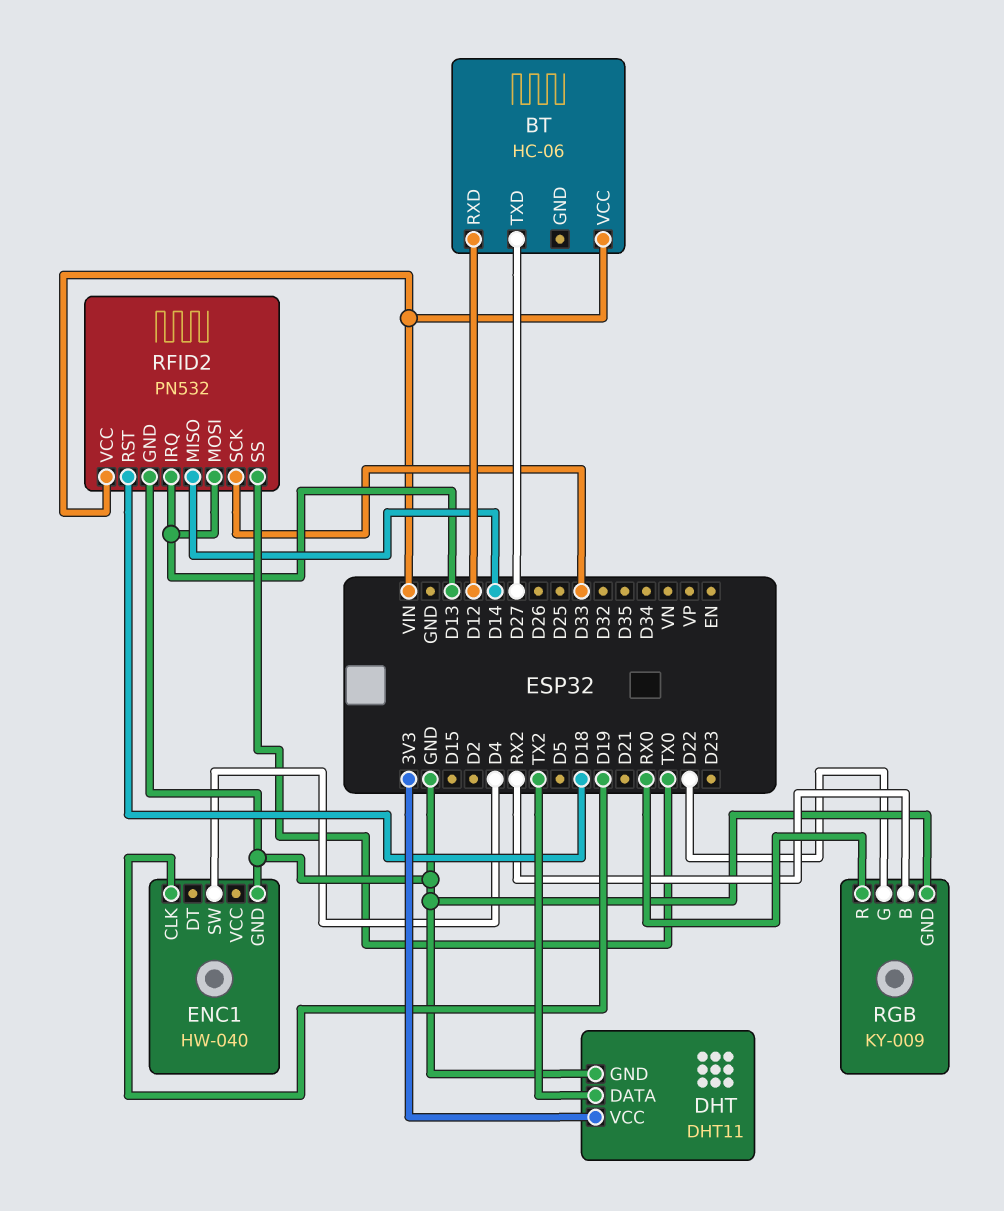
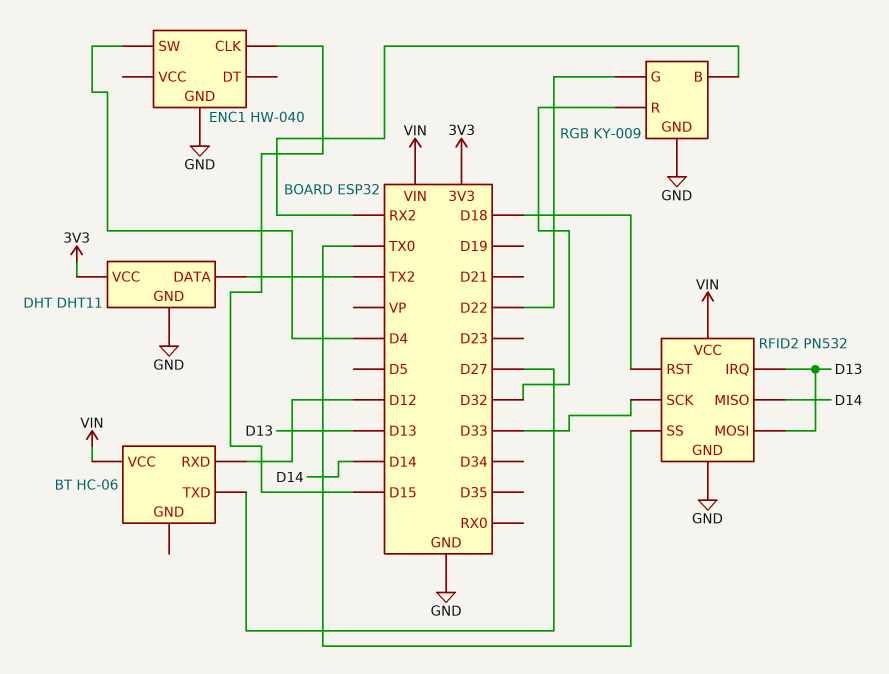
ENC1 pin CLK: D19 -> D15
RGB pin R: RX0 -> D32

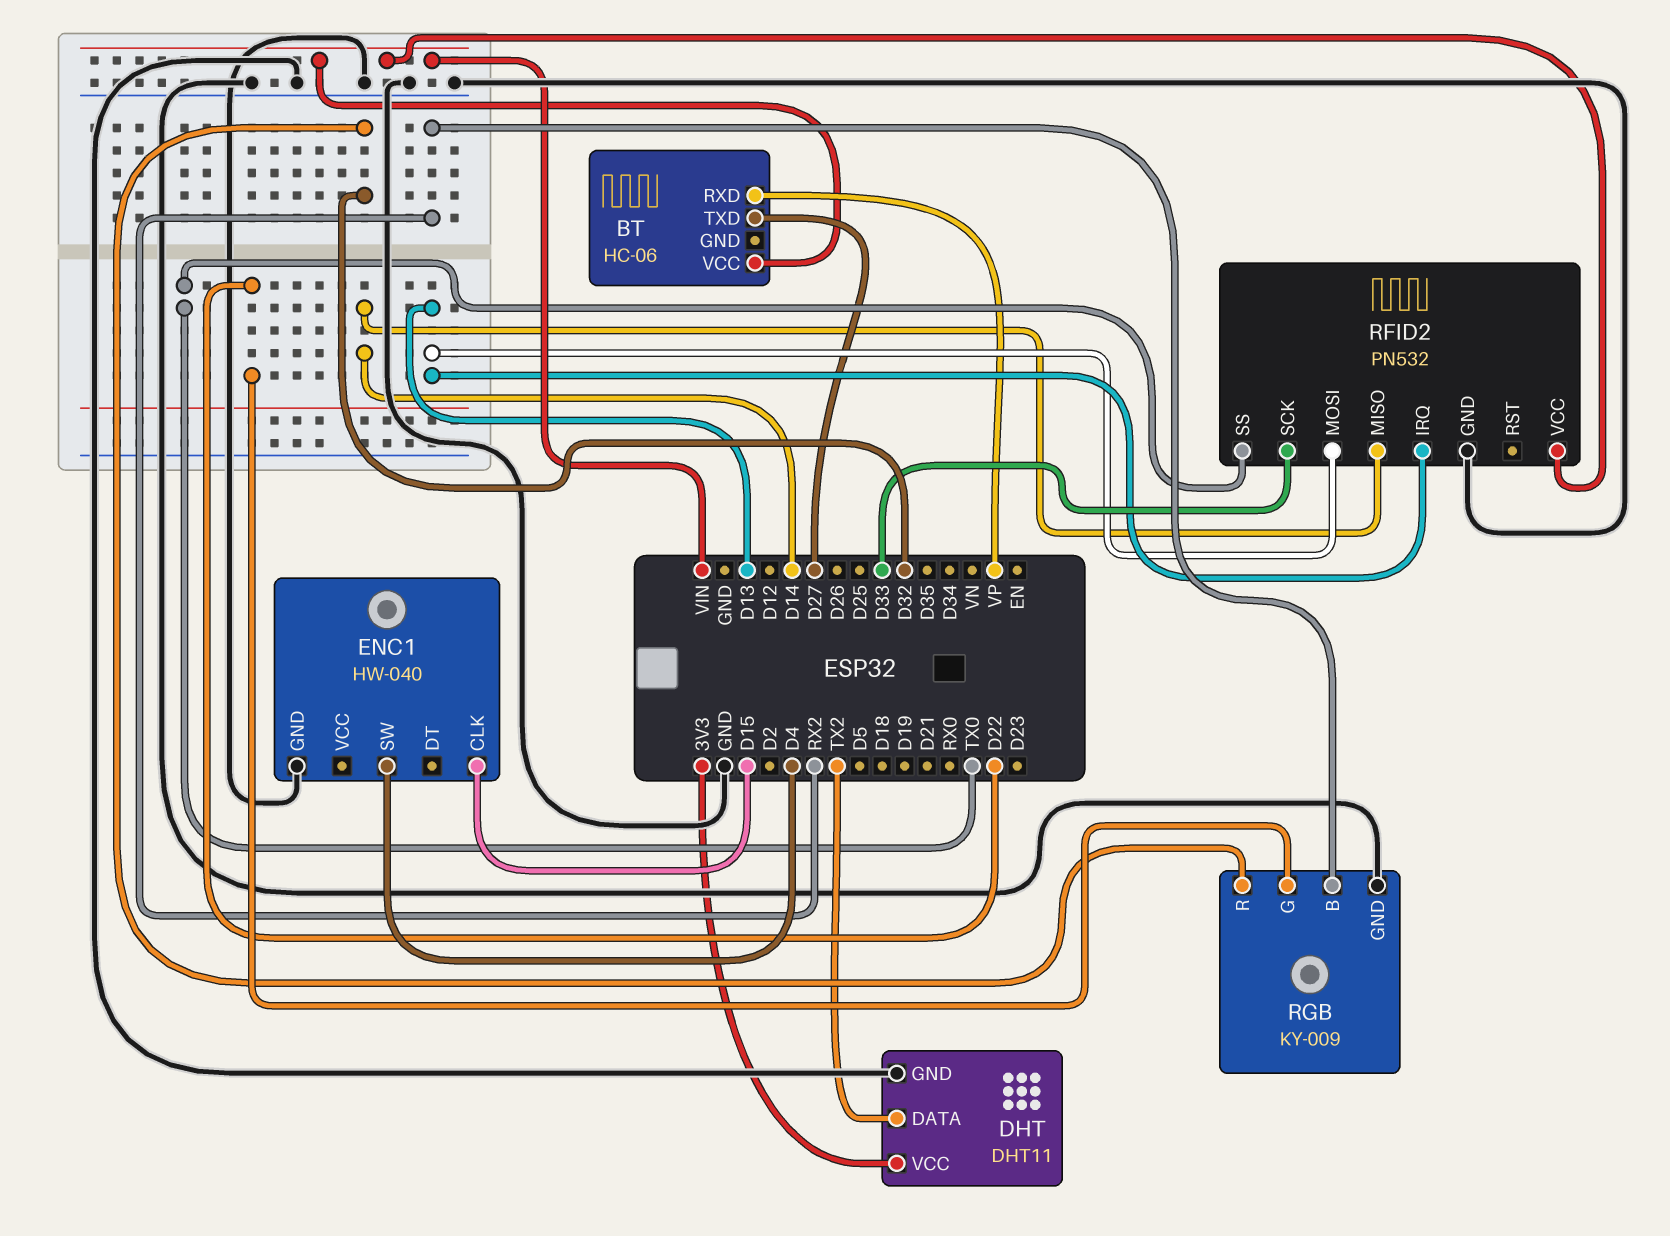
BT pin RXD: D12 -> VP
RFID2 pin RST: D18 -> none

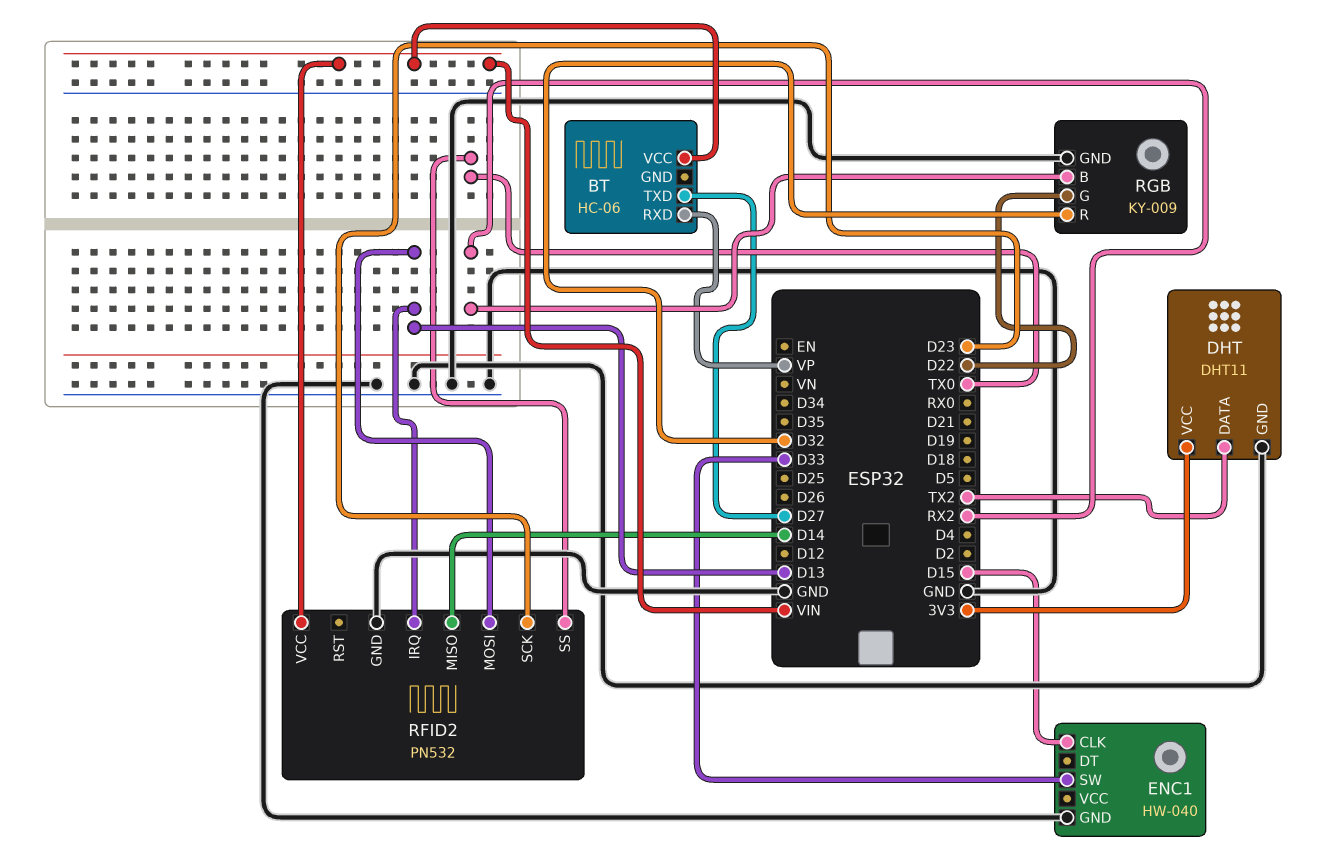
ENC1 pin SW: D4 -> D33
RFID2 pin SCK: D33 -> D23

